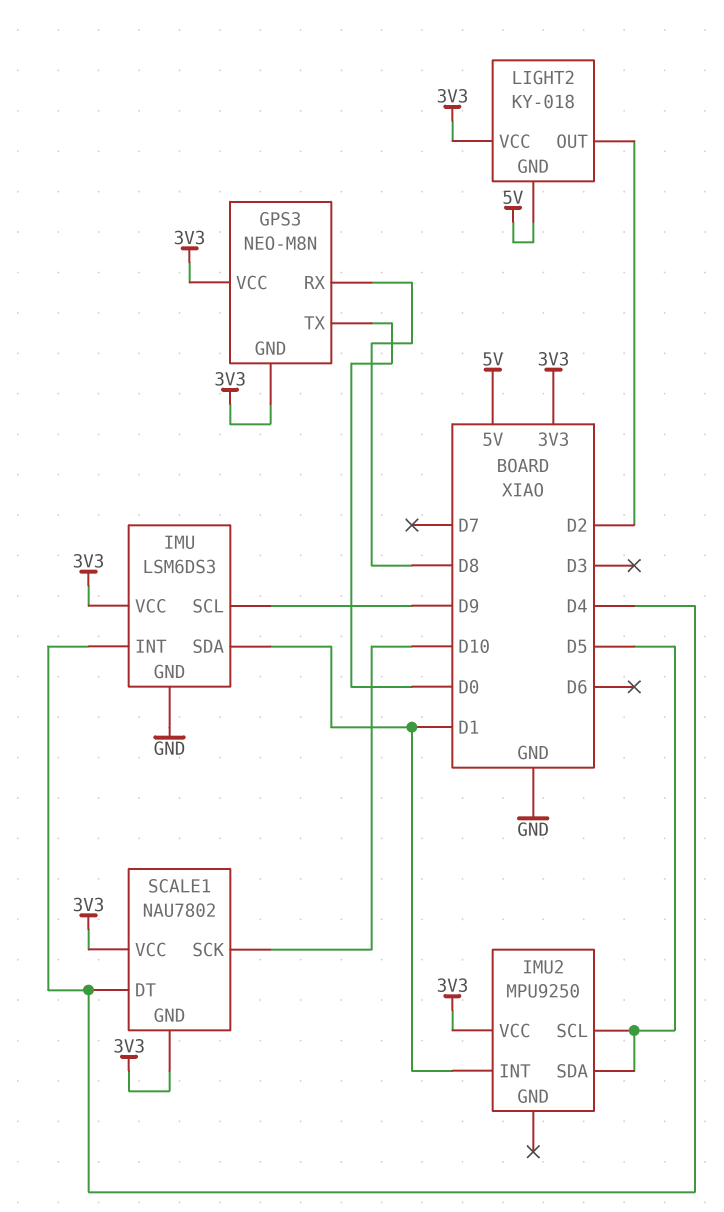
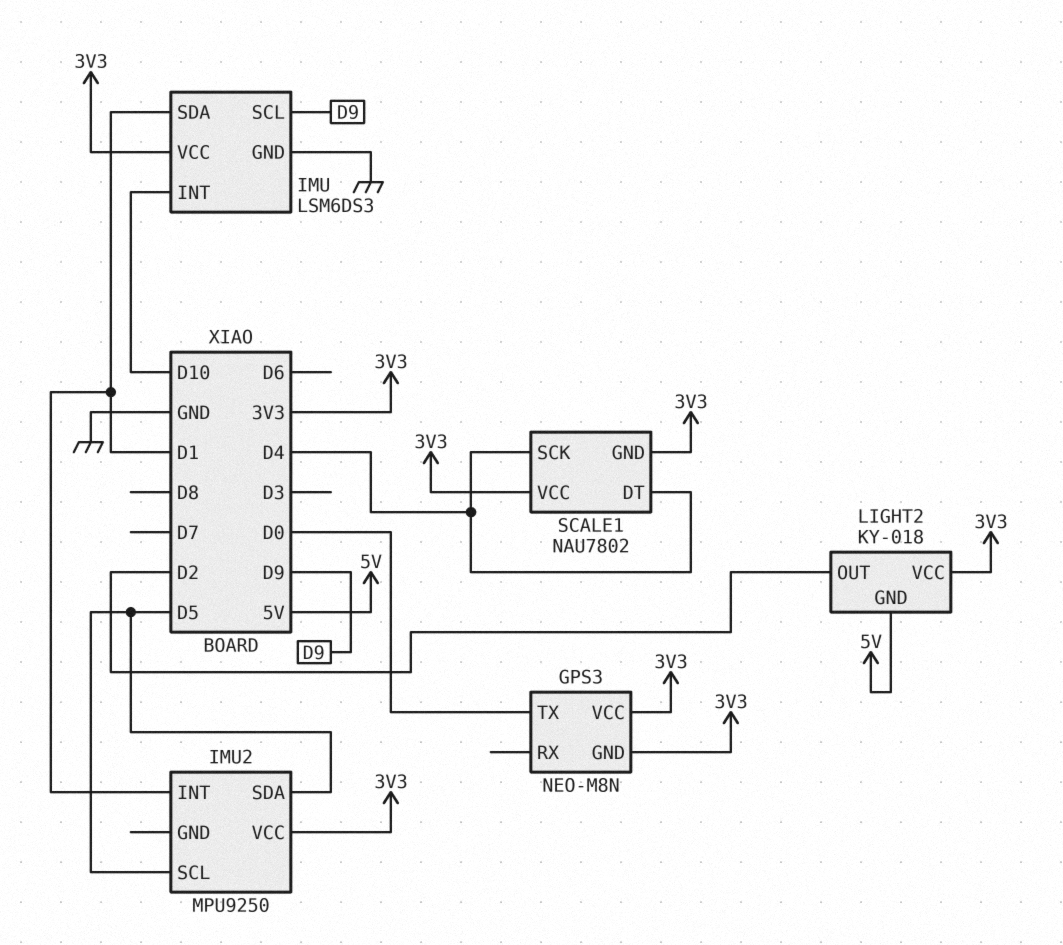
GPS3 pin RX: D8 -> none
IMU pin INT: D4 -> D10
SCALE1 pin SCK: D10 -> D4

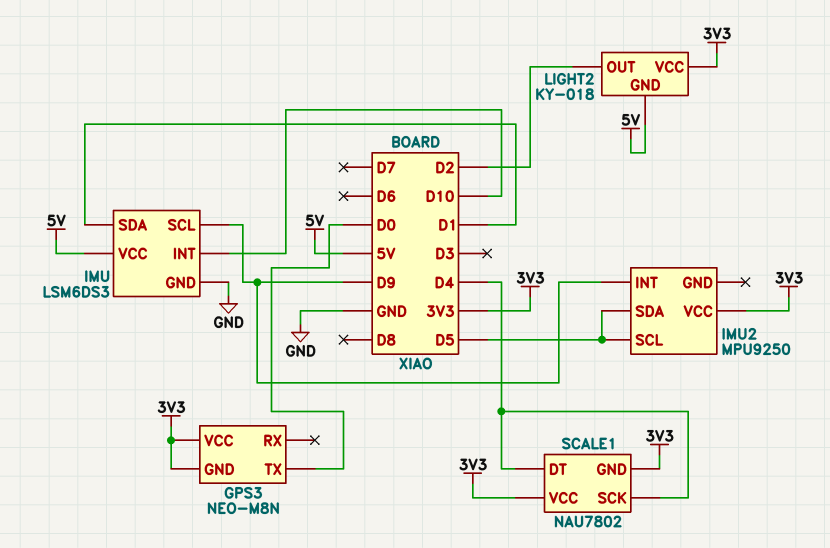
IMU pin VCC: 3V3 -> 5V
IMU2 pin INT: D1 -> D9

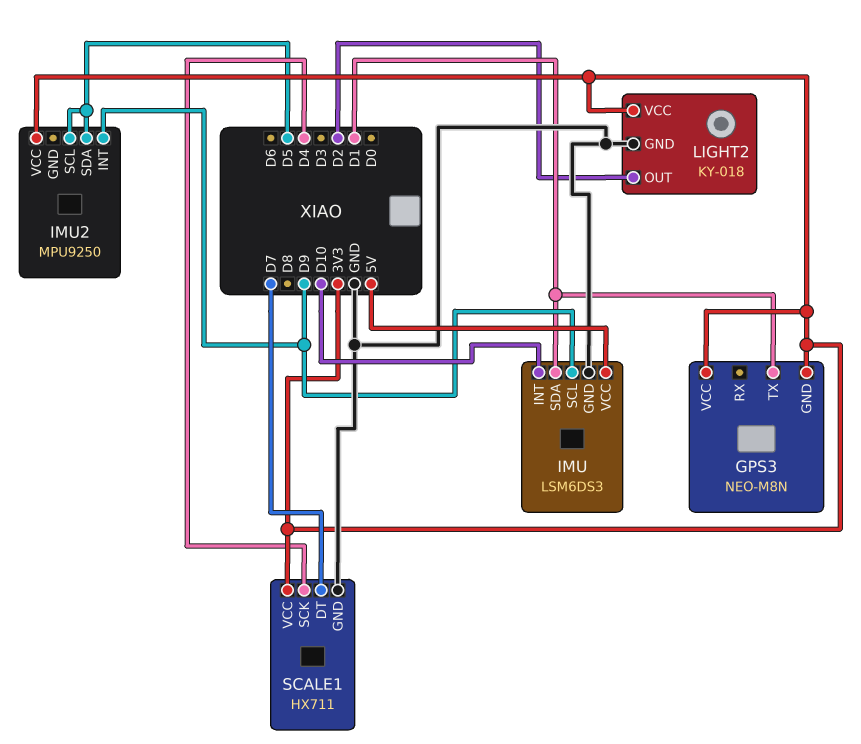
GPS3 pin TX: D0 -> D1
LIGHT2 pin GND: 5V -> GND
SCALE1: NAU7802 -> HX711
SCALE1 pin DT: D4 -> D7
SCALE1 pin GND: 3V3 -> GND

